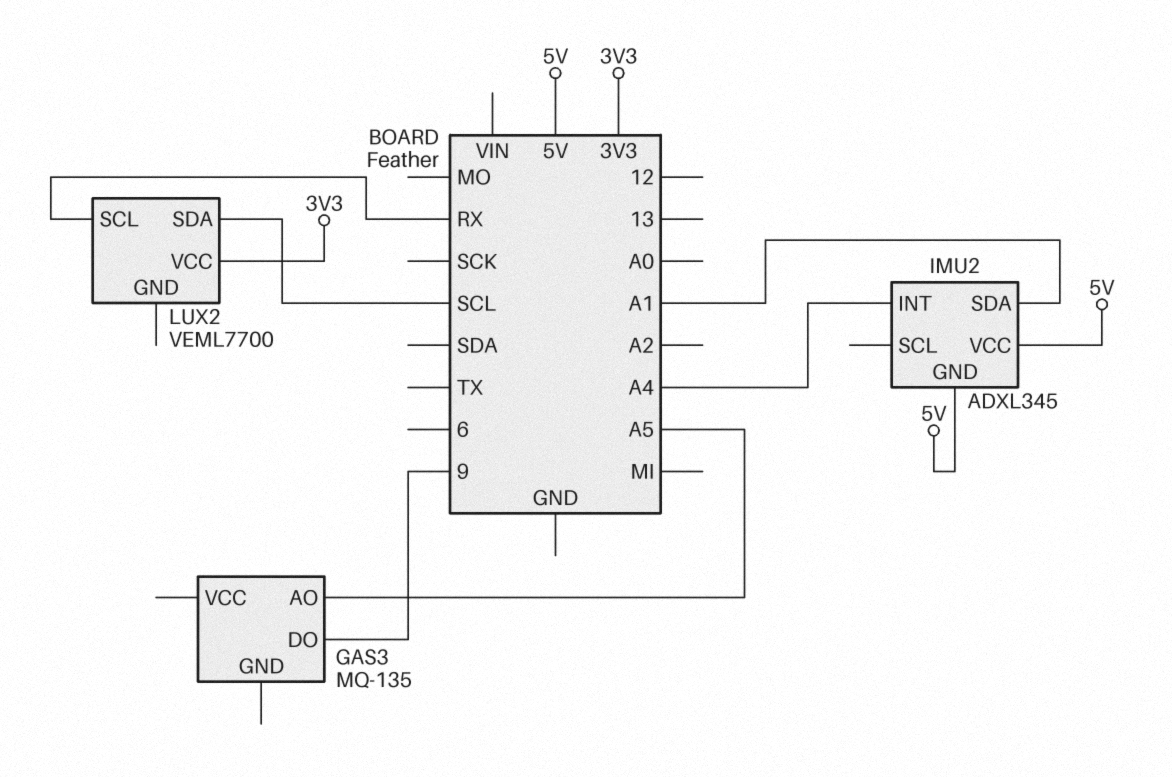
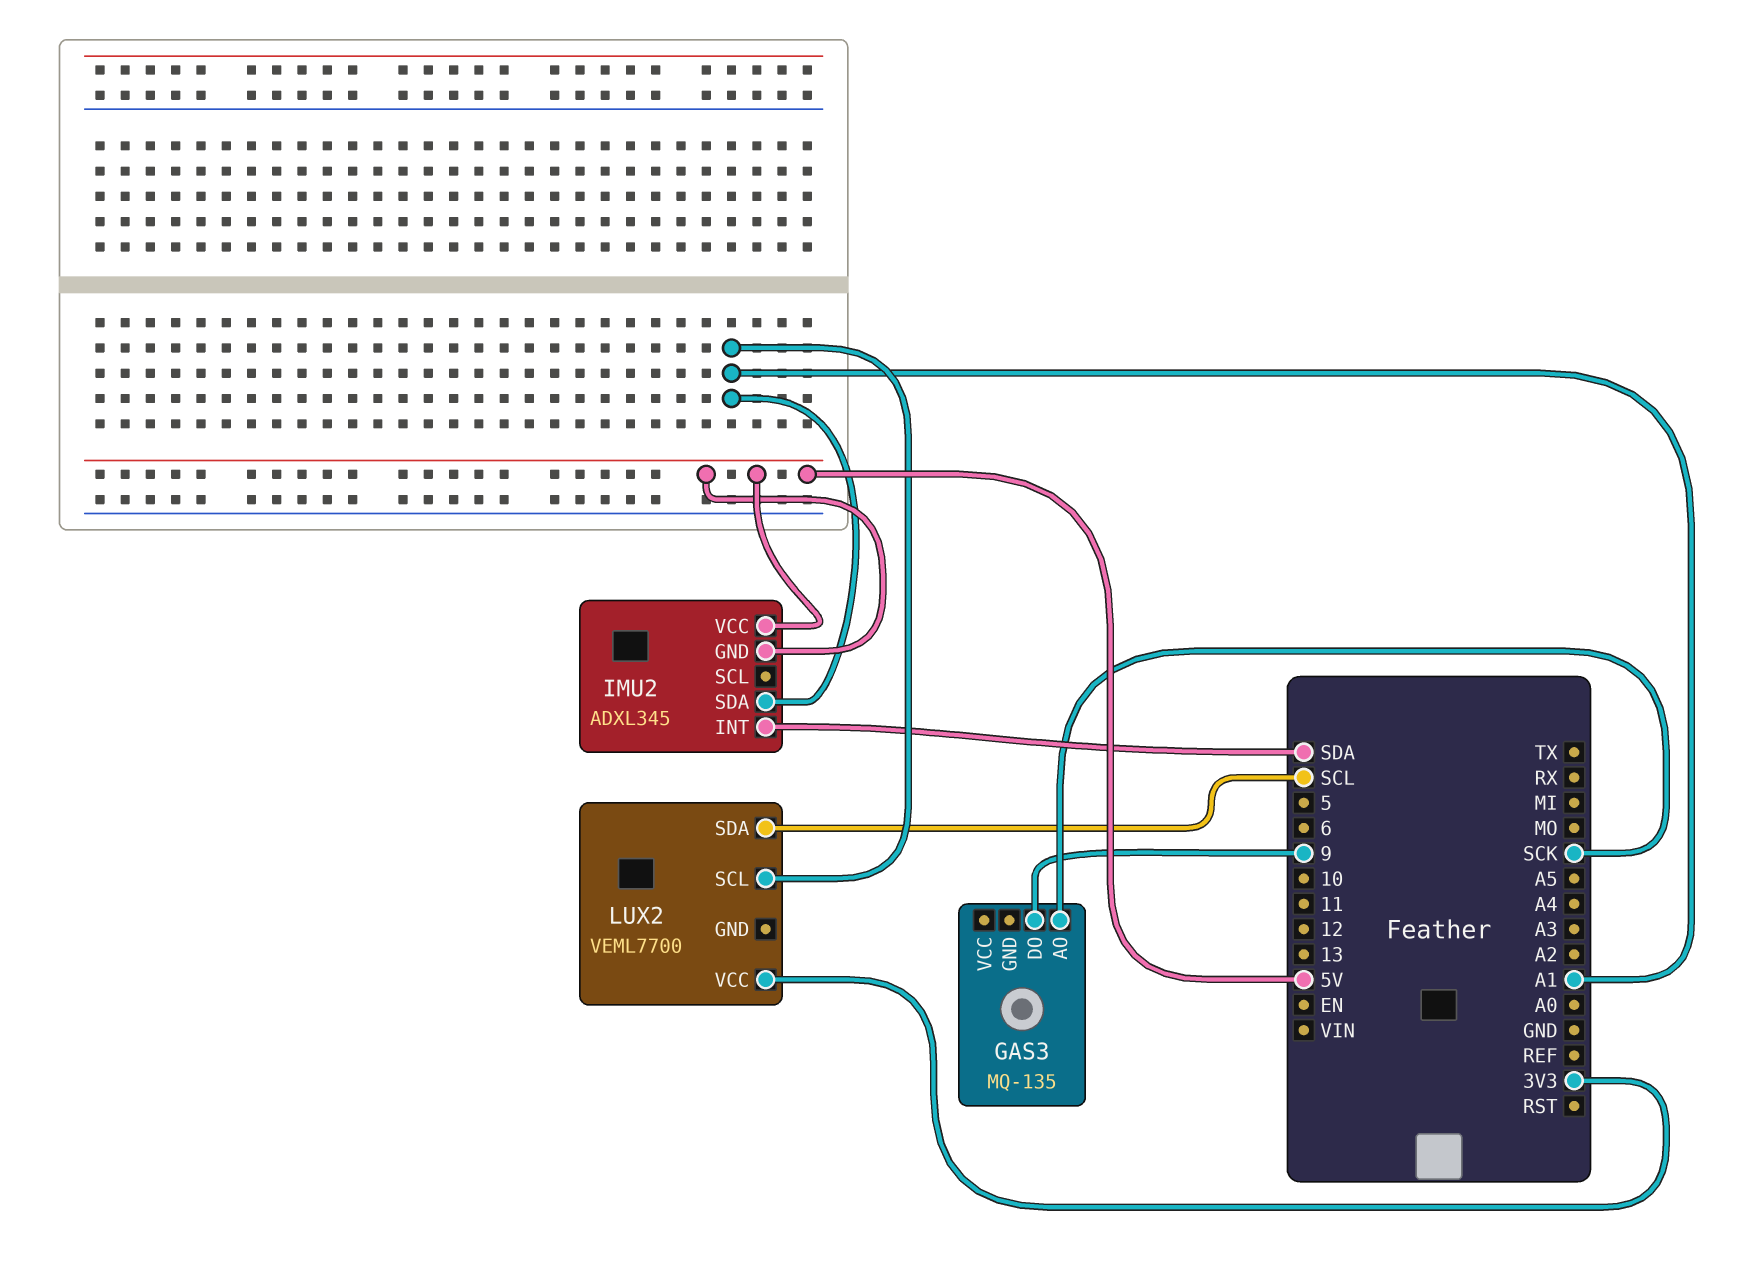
GAS3 pin AO: A5 -> SCK
IMU2 pin INT: A4 -> SDA
LUX2 pin SCL: RX -> A1

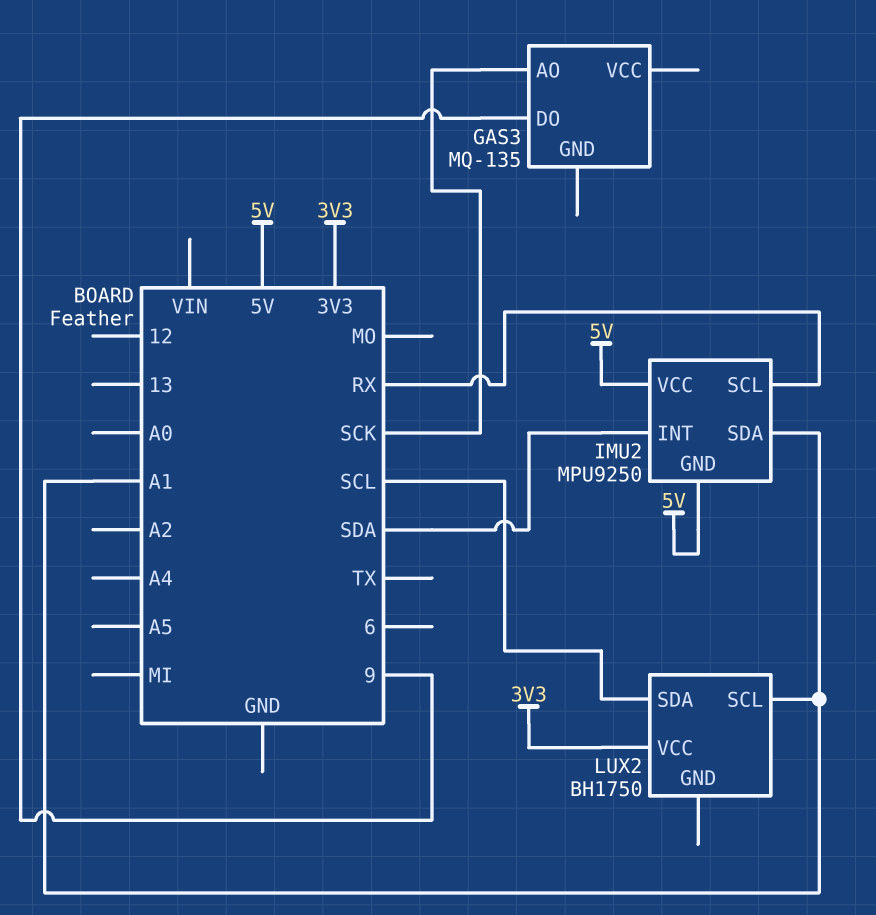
IMU2: ADXL345 -> MPU9250
IMU2 pin SCL: none -> RX
LUX2: VEML7700 -> BH1750

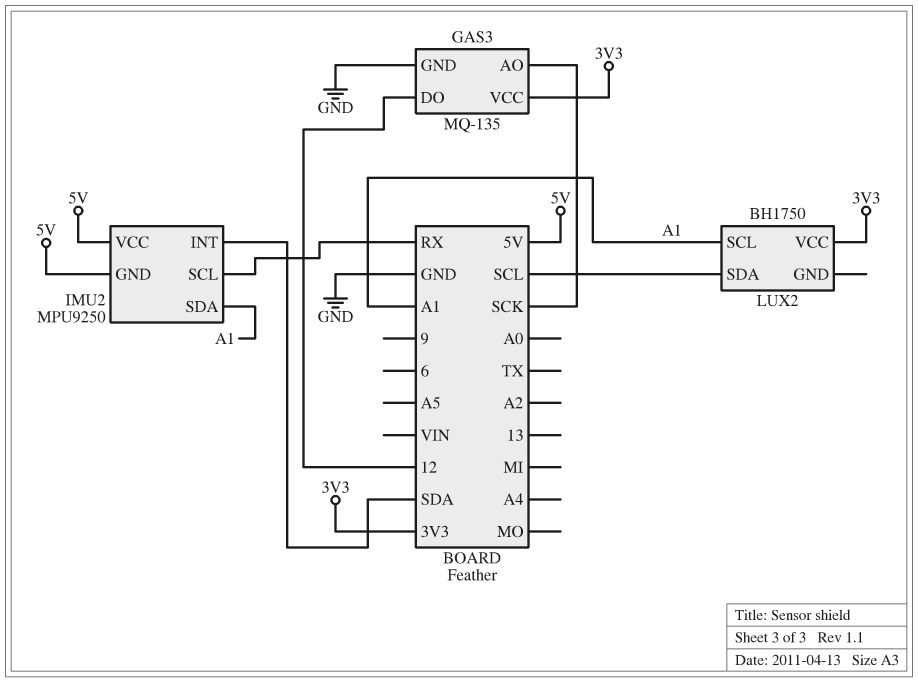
GAS3 pin DO: 9 -> 12
GAS3 pin GND: none -> GND
GAS3 pin VCC: none -> 3V3

